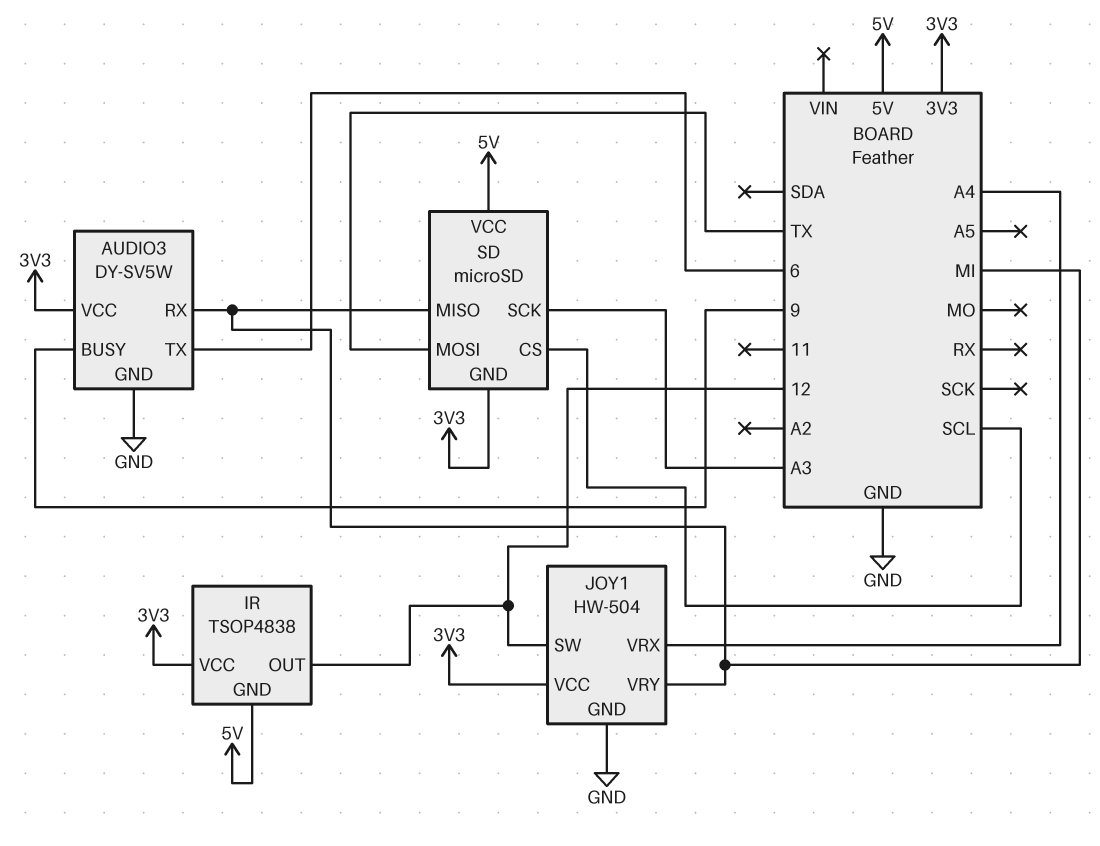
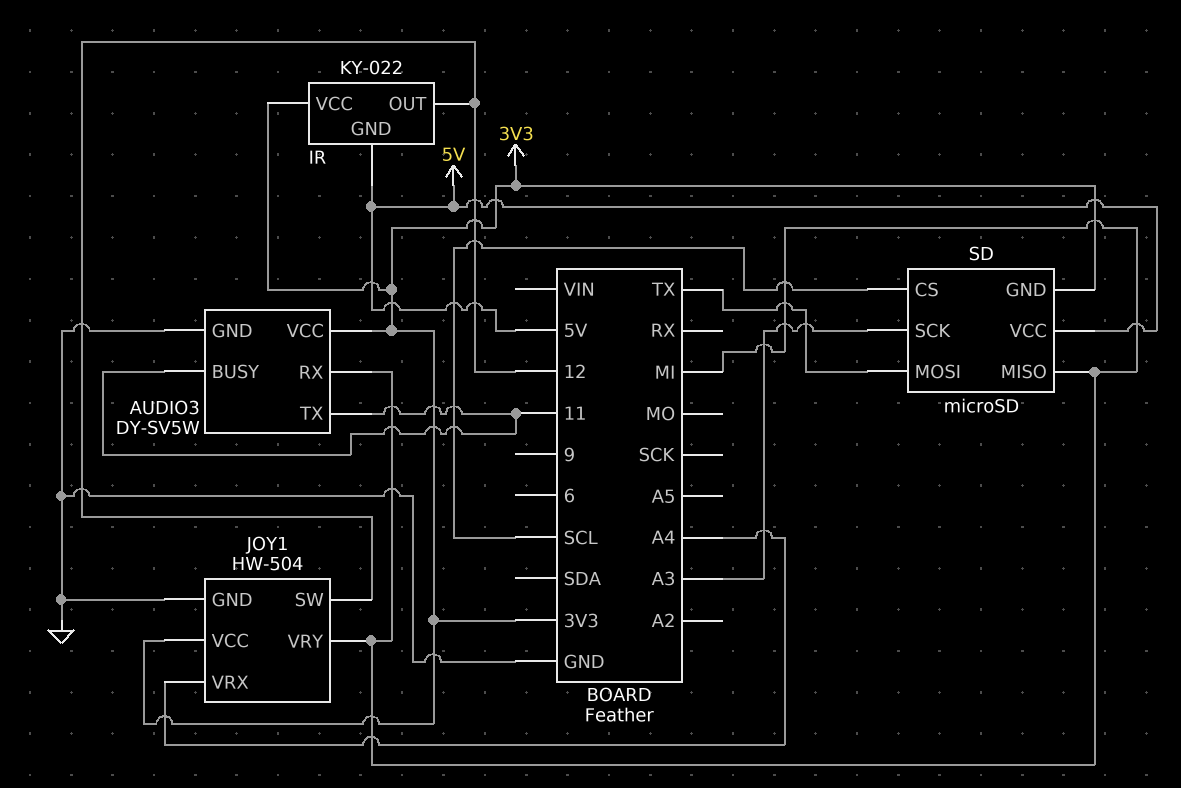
AUDIO3 pin BUSY: 9 -> 11
AUDIO3 pin TX: 6 -> 11
IR: TSOP4838 -> KY-022

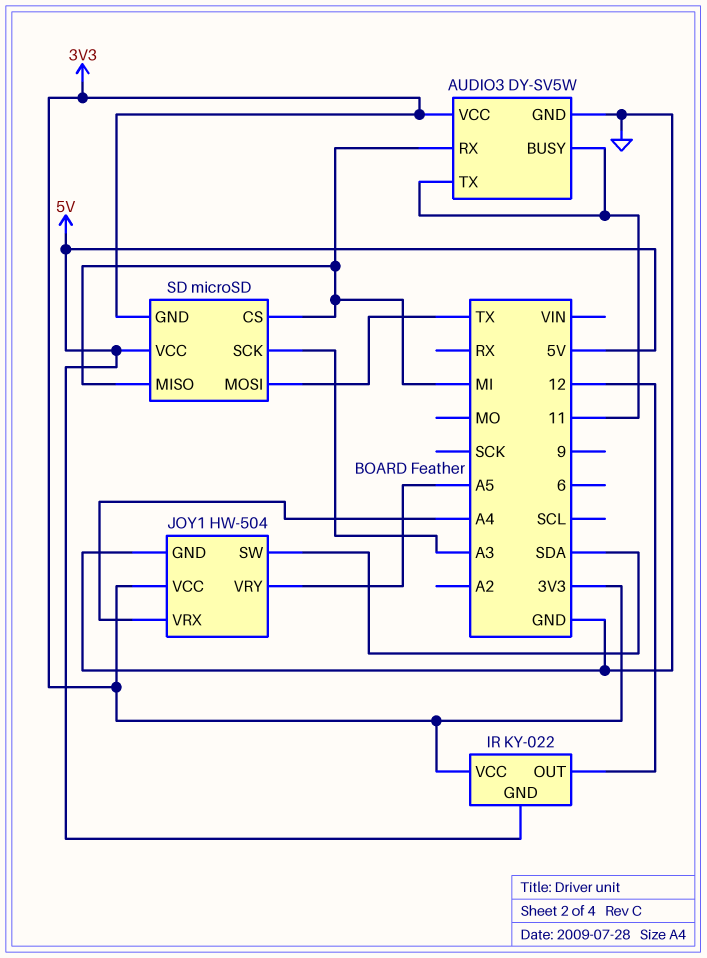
JOY1 pin SW: 12 -> SDA
JOY1 pin VRY: MI -> A5
SD pin CS: SCL -> MI

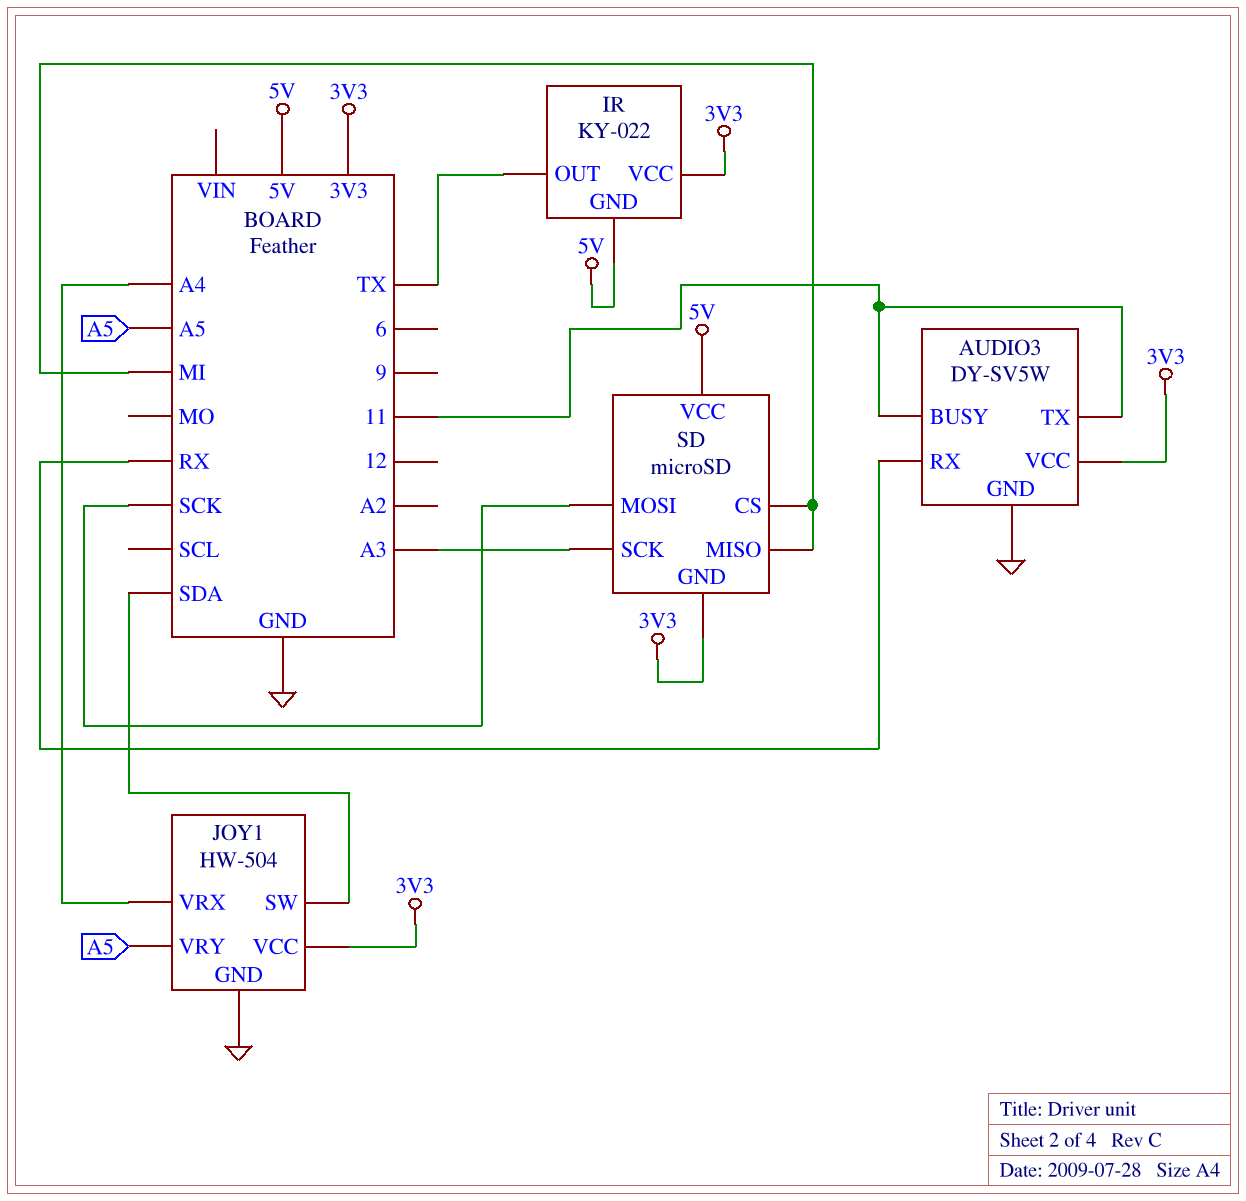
AUDIO3 pin RX: MI -> RX
IR pin OUT: 12 -> TX
SD pin MOSI: TX -> SCK

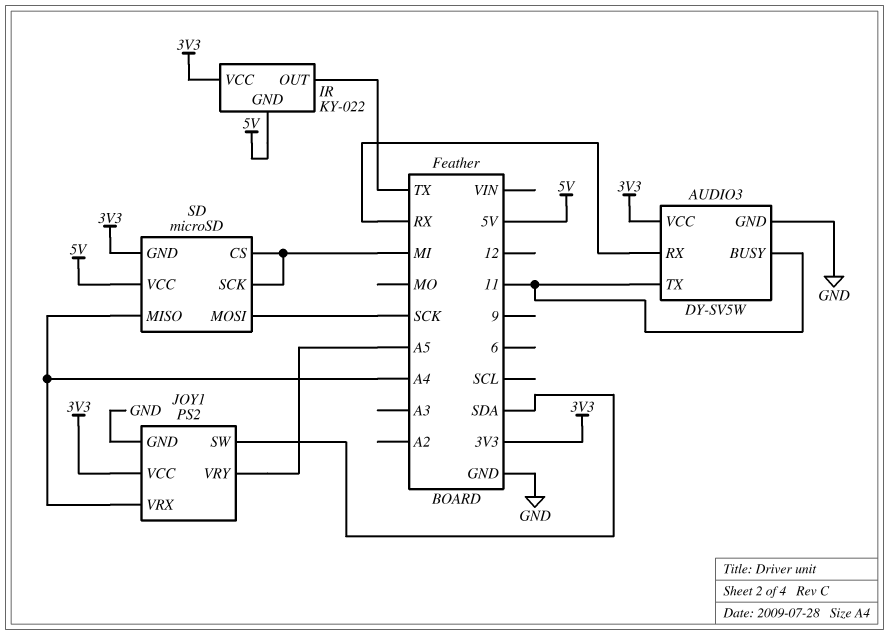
JOY1: HW-504 -> PS2
SD pin MISO: MI -> A4
SD pin SCK: A3 -> MI

